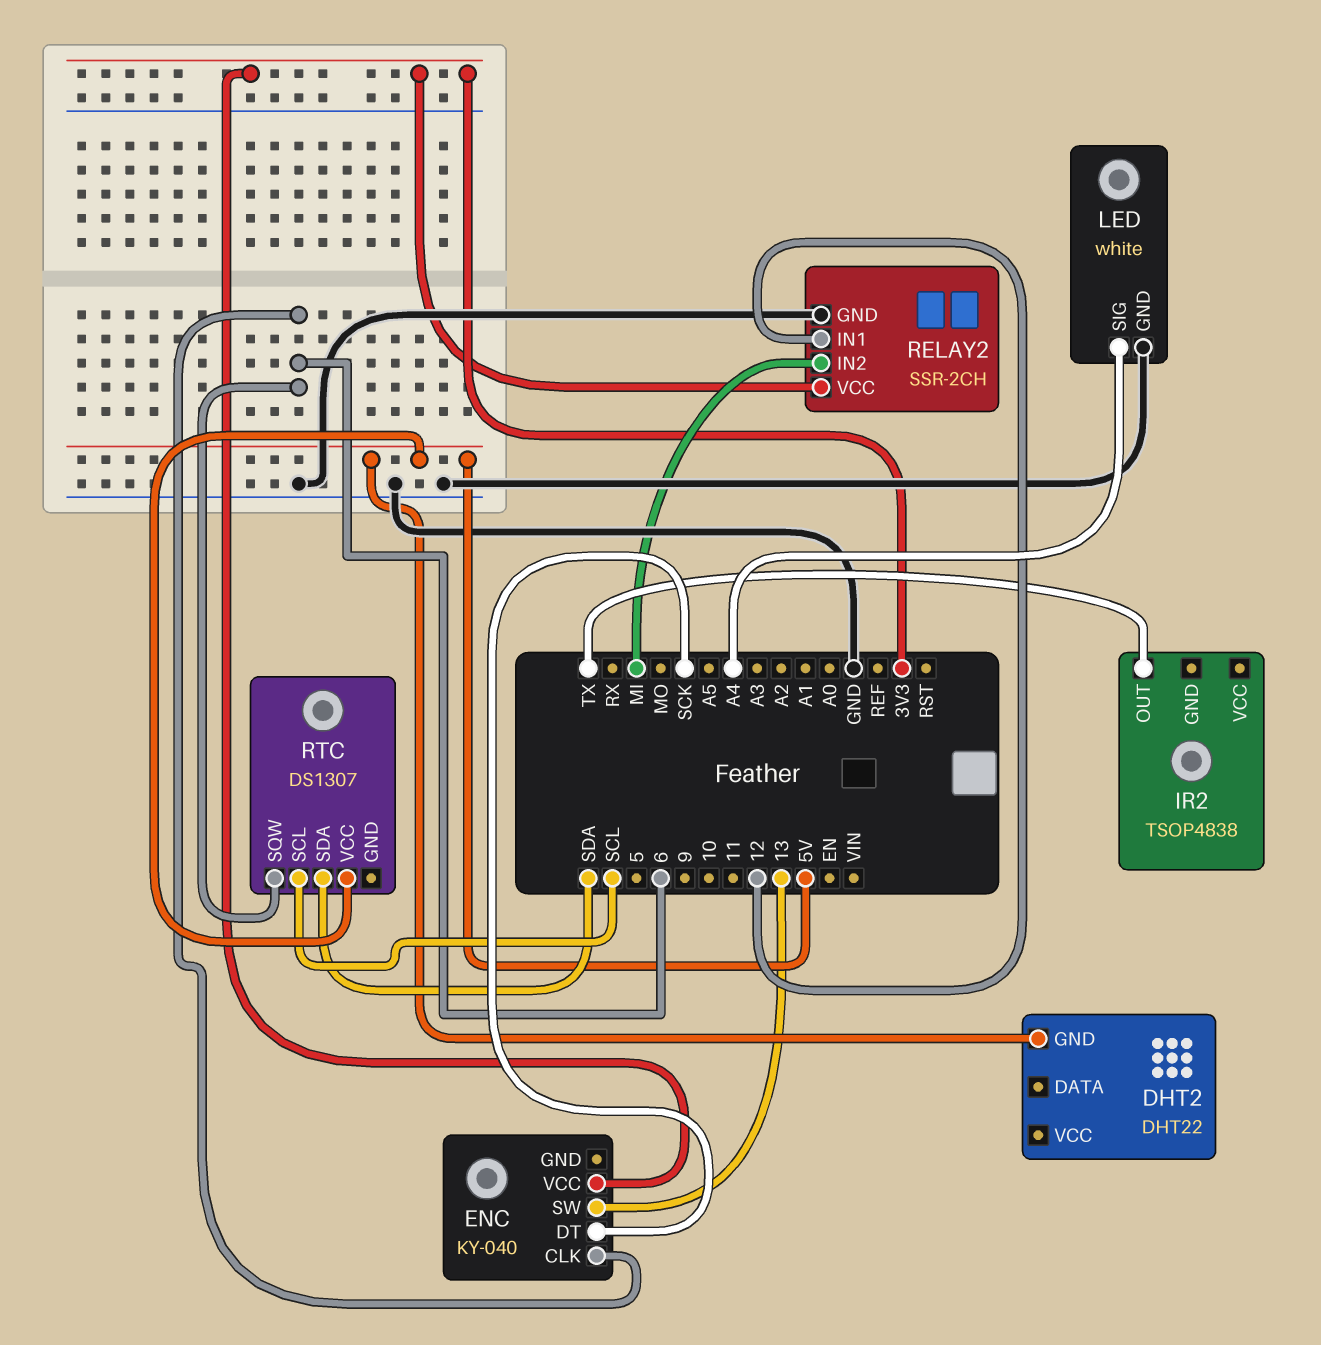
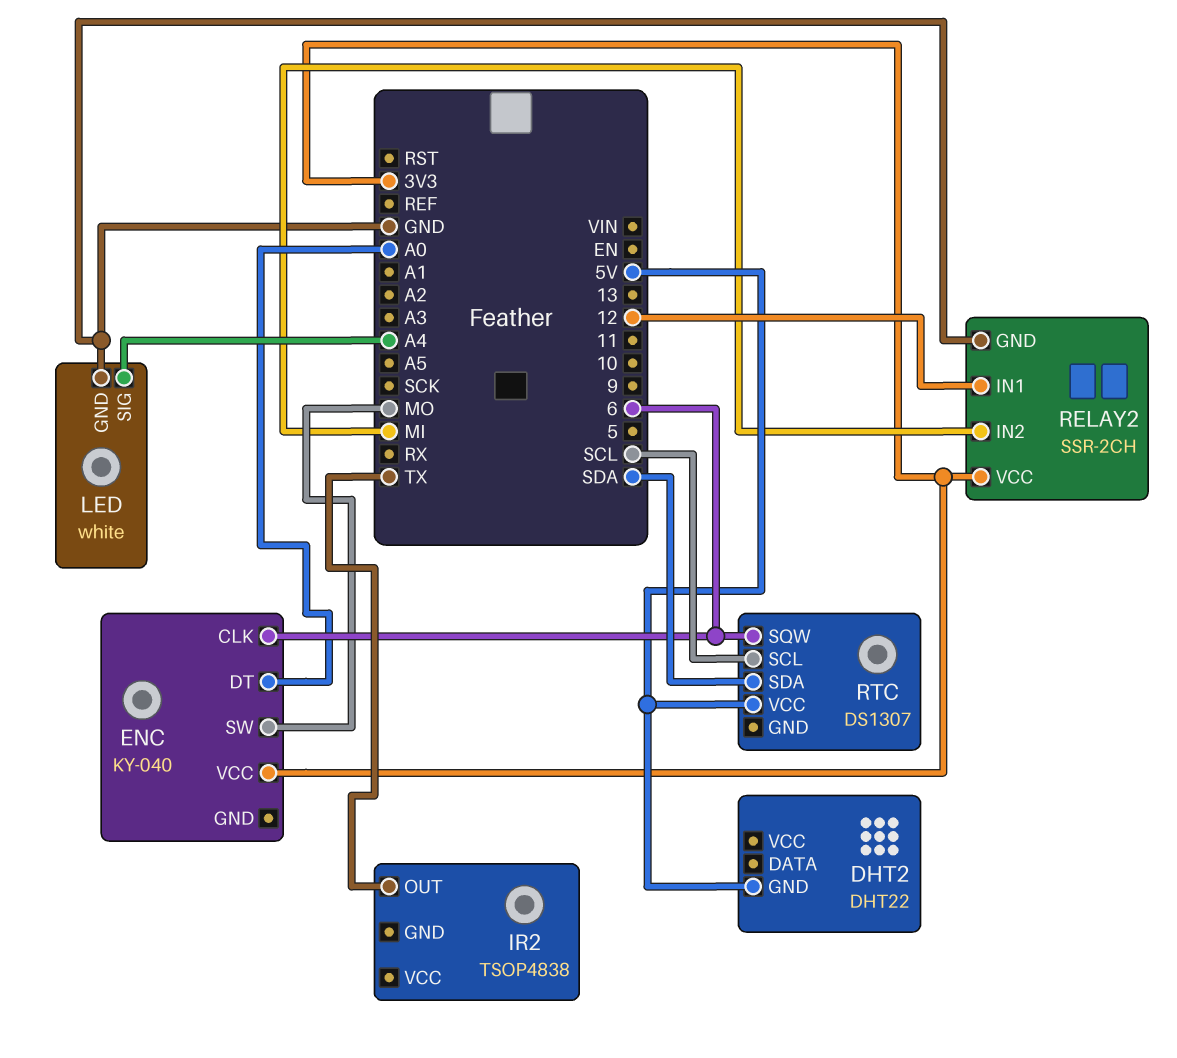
ENC pin DT: SCK -> A0
ENC pin SW: 13 -> MO

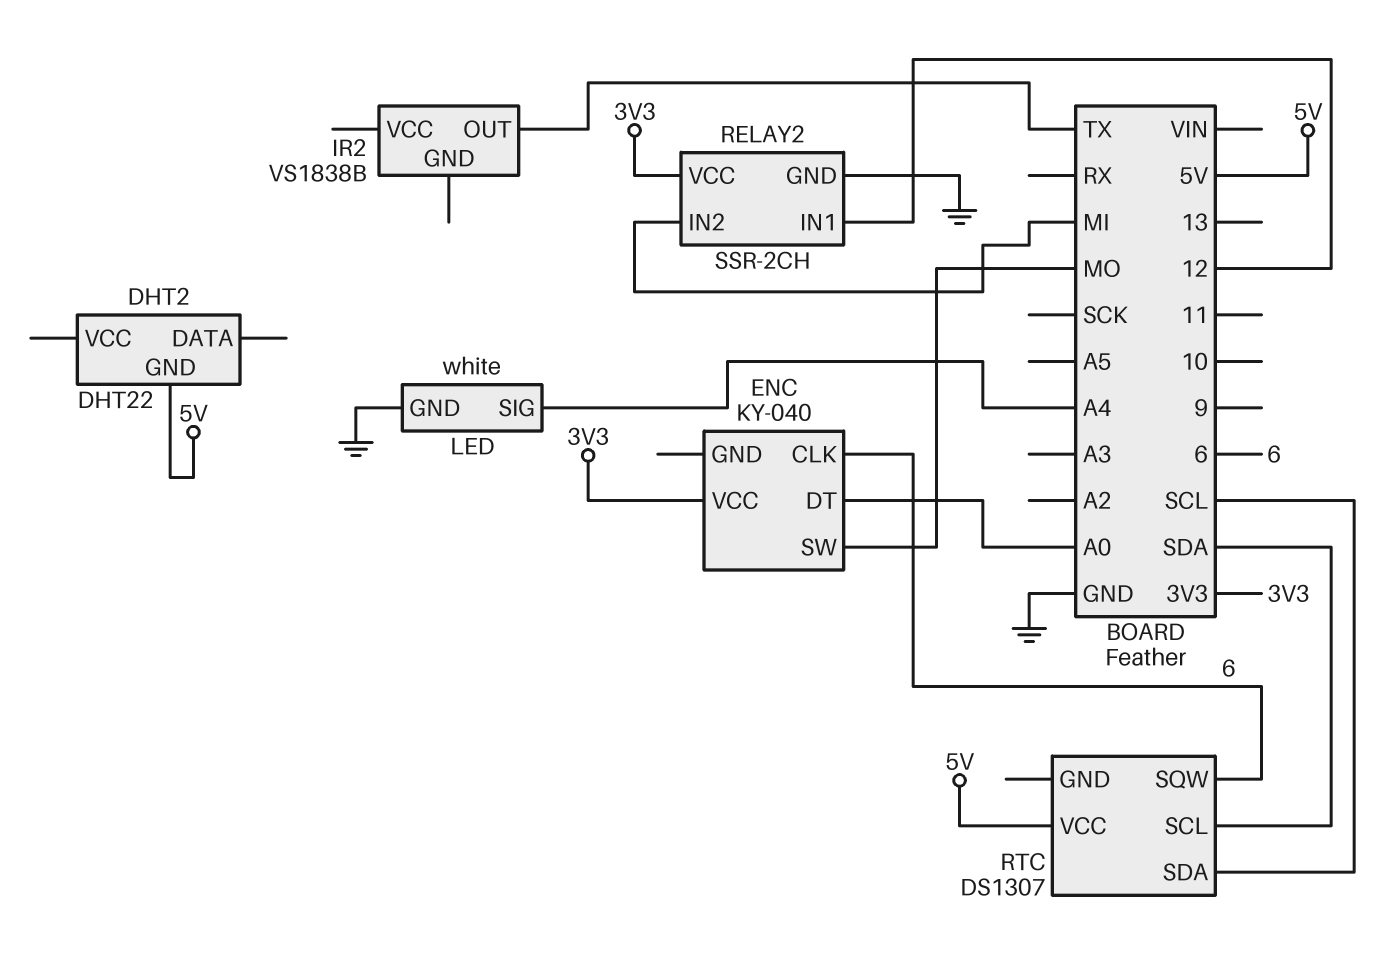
IR2: TSOP4838 -> VS1838B
RTC pin SCL: SCL -> SDA
RTC pin SDA: SDA -> SCL

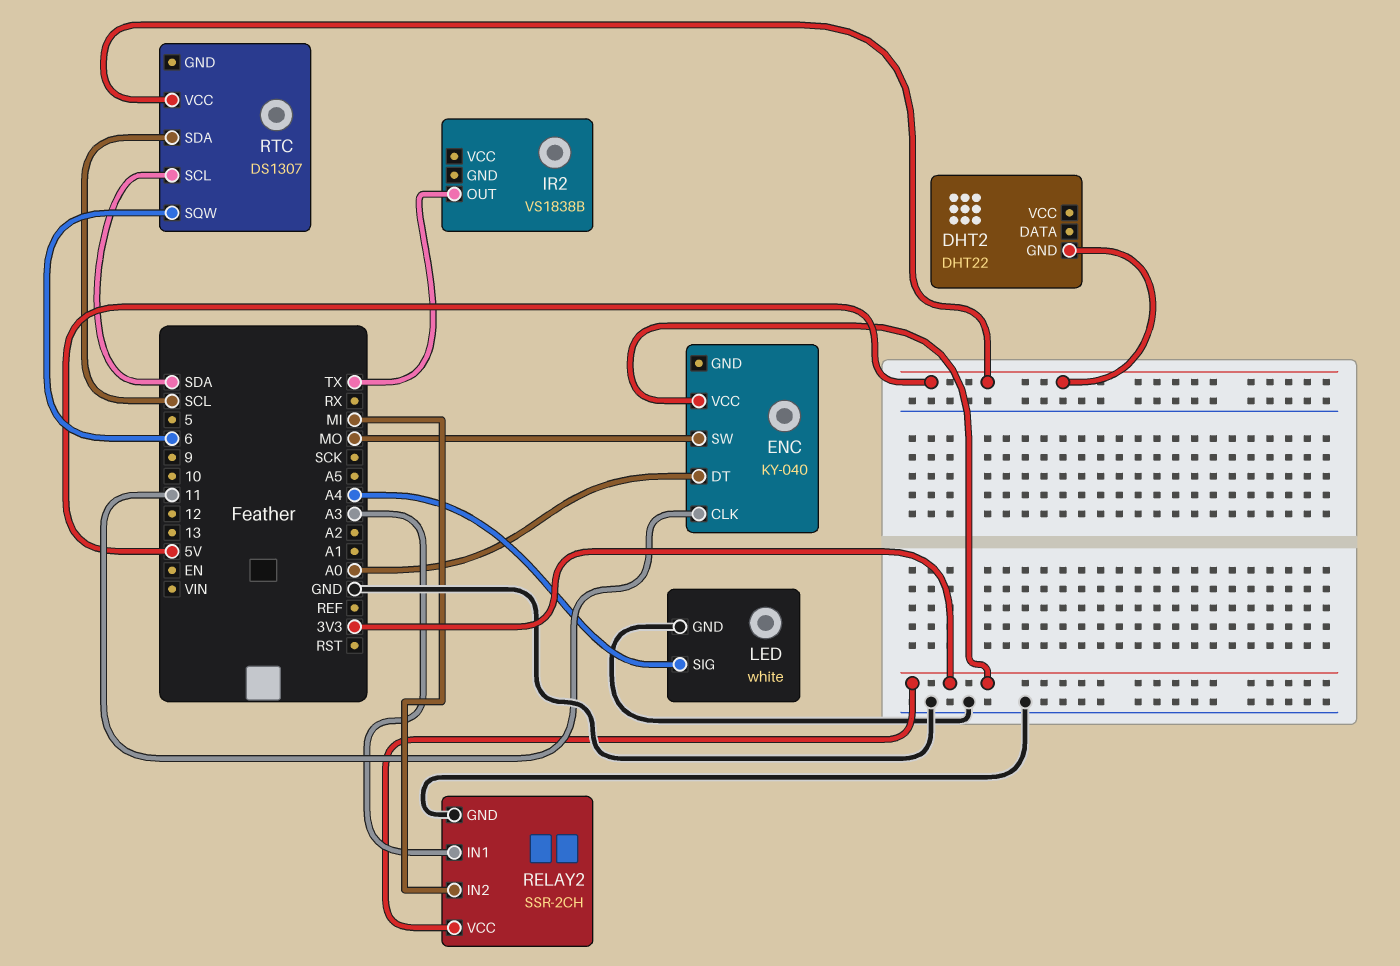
ENC pin CLK: 6 -> 11
RELAY2 pin IN1: 12 -> A3

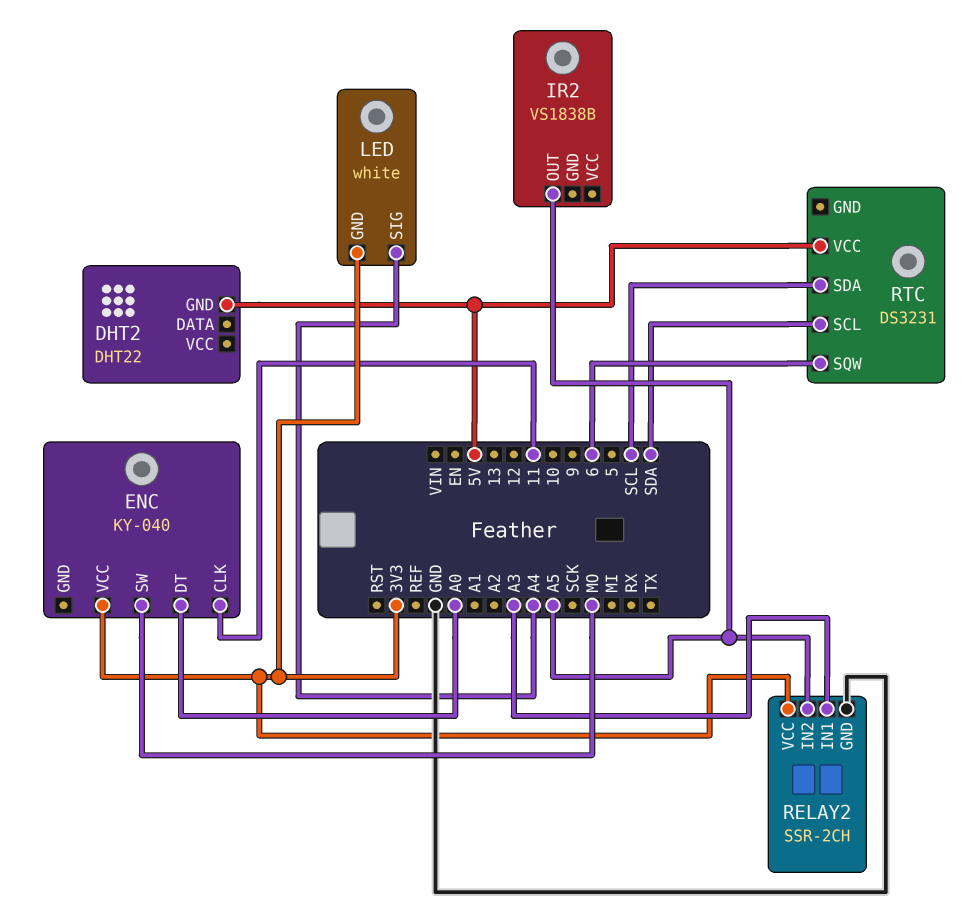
IR2 pin OUT: TX -> A5
LED pin GND: GND -> 3V3
RELAY2 pin IN2: MI -> A5
RTC: DS1307 -> DS3231

